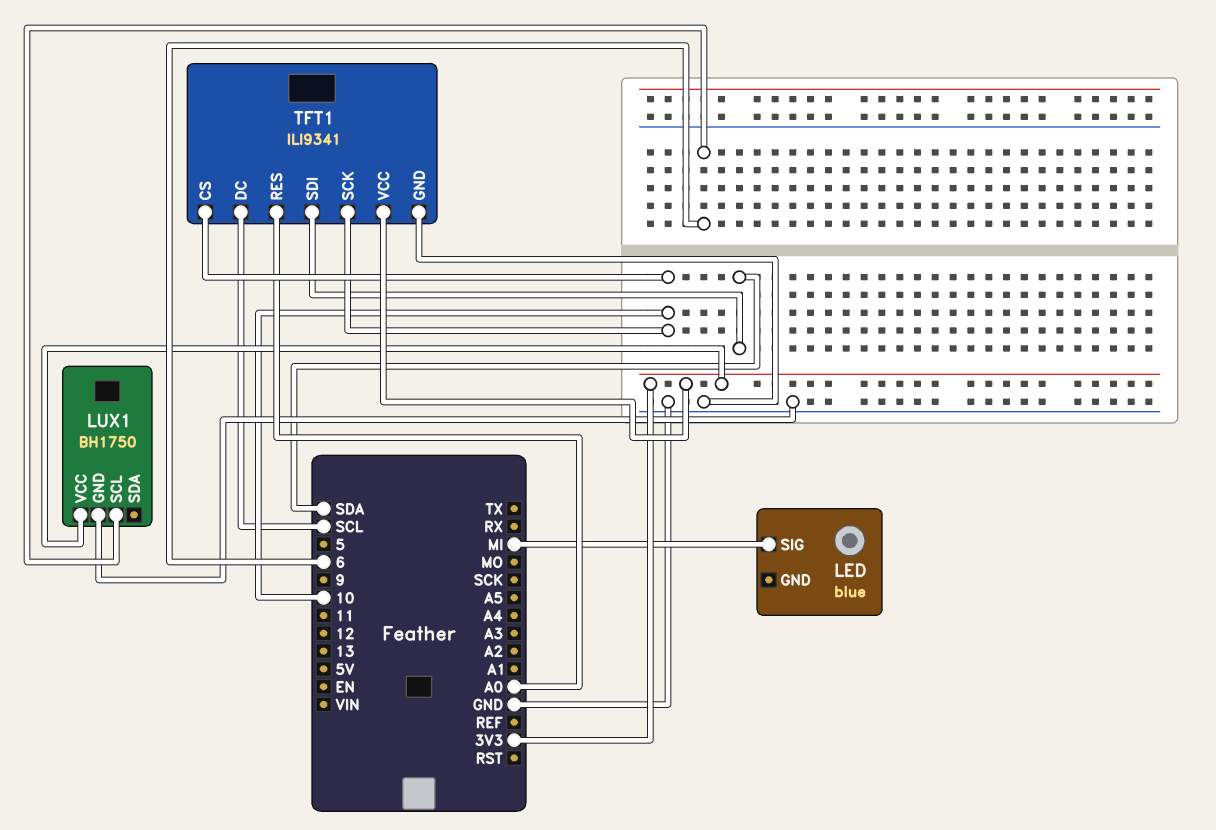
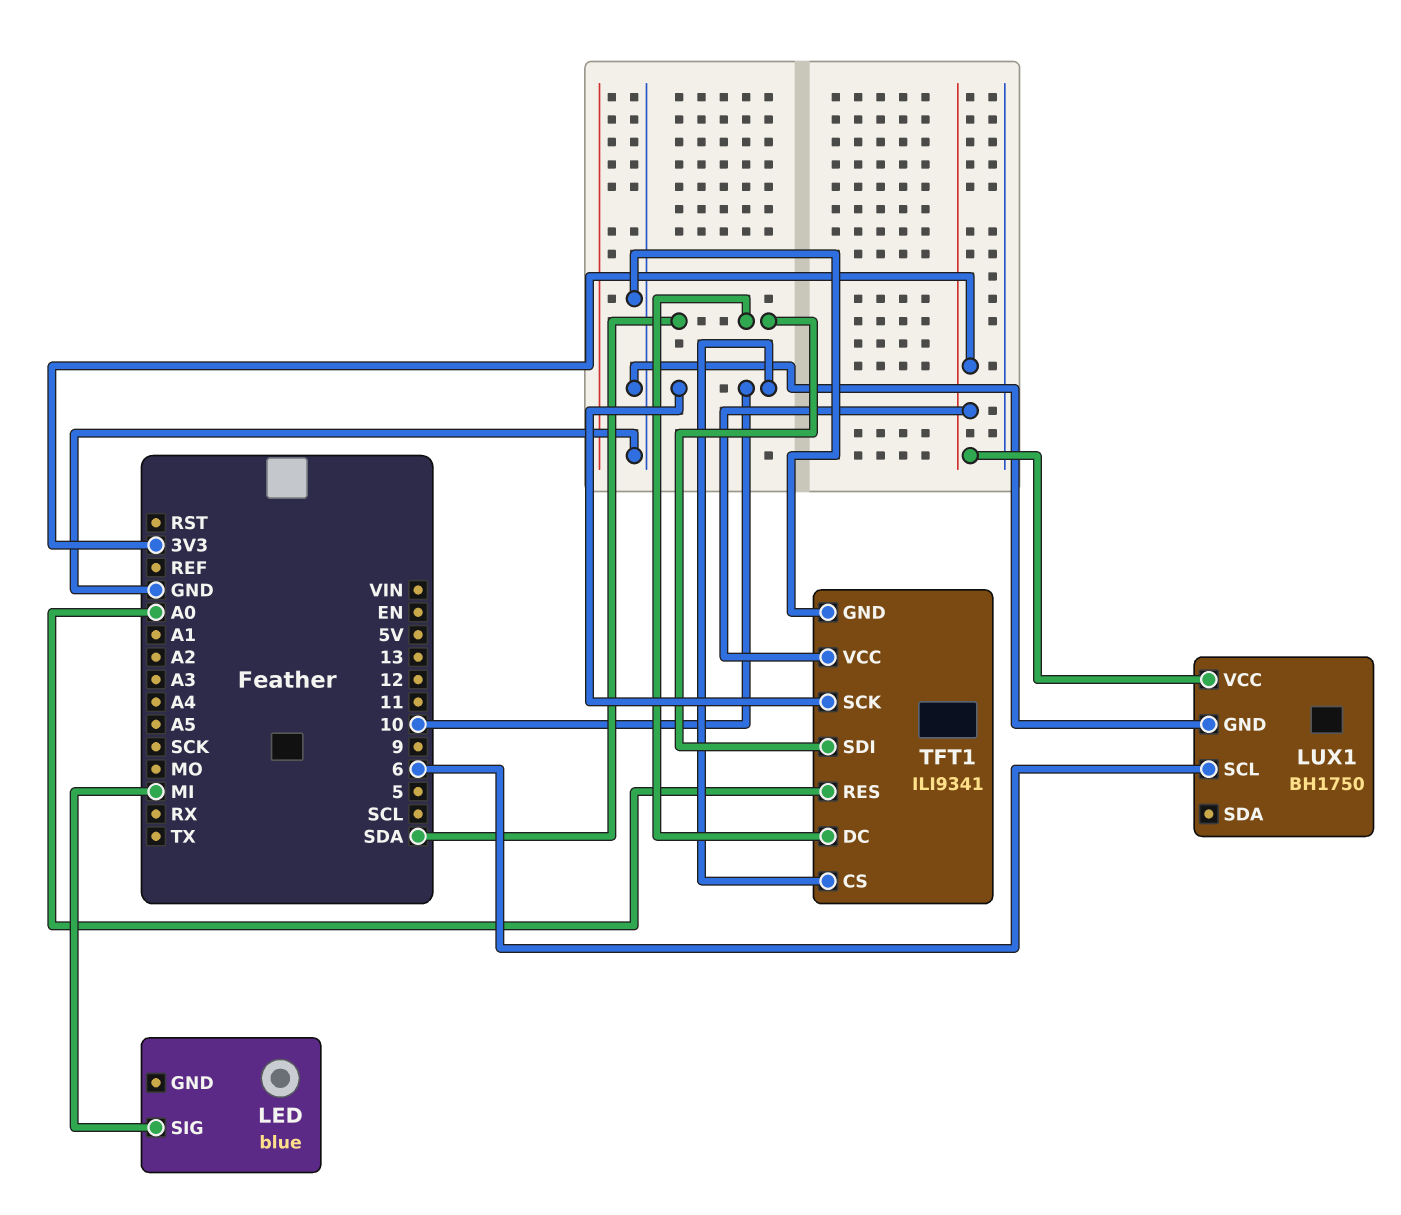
TFT1 pin DC: SCL -> SDA

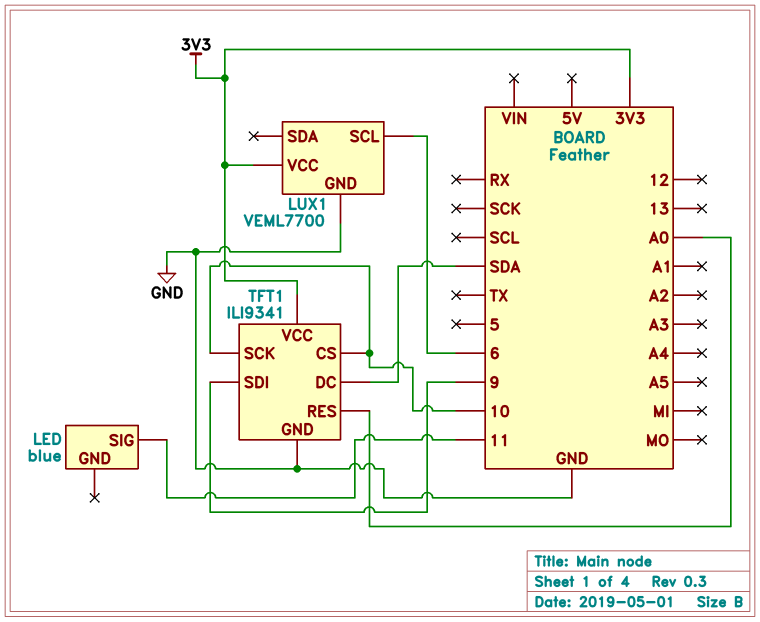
LED pin SIG: MI -> 11
LUX1: BH1750 -> VEML7700
TFT1 pin SDI: SDA -> 9

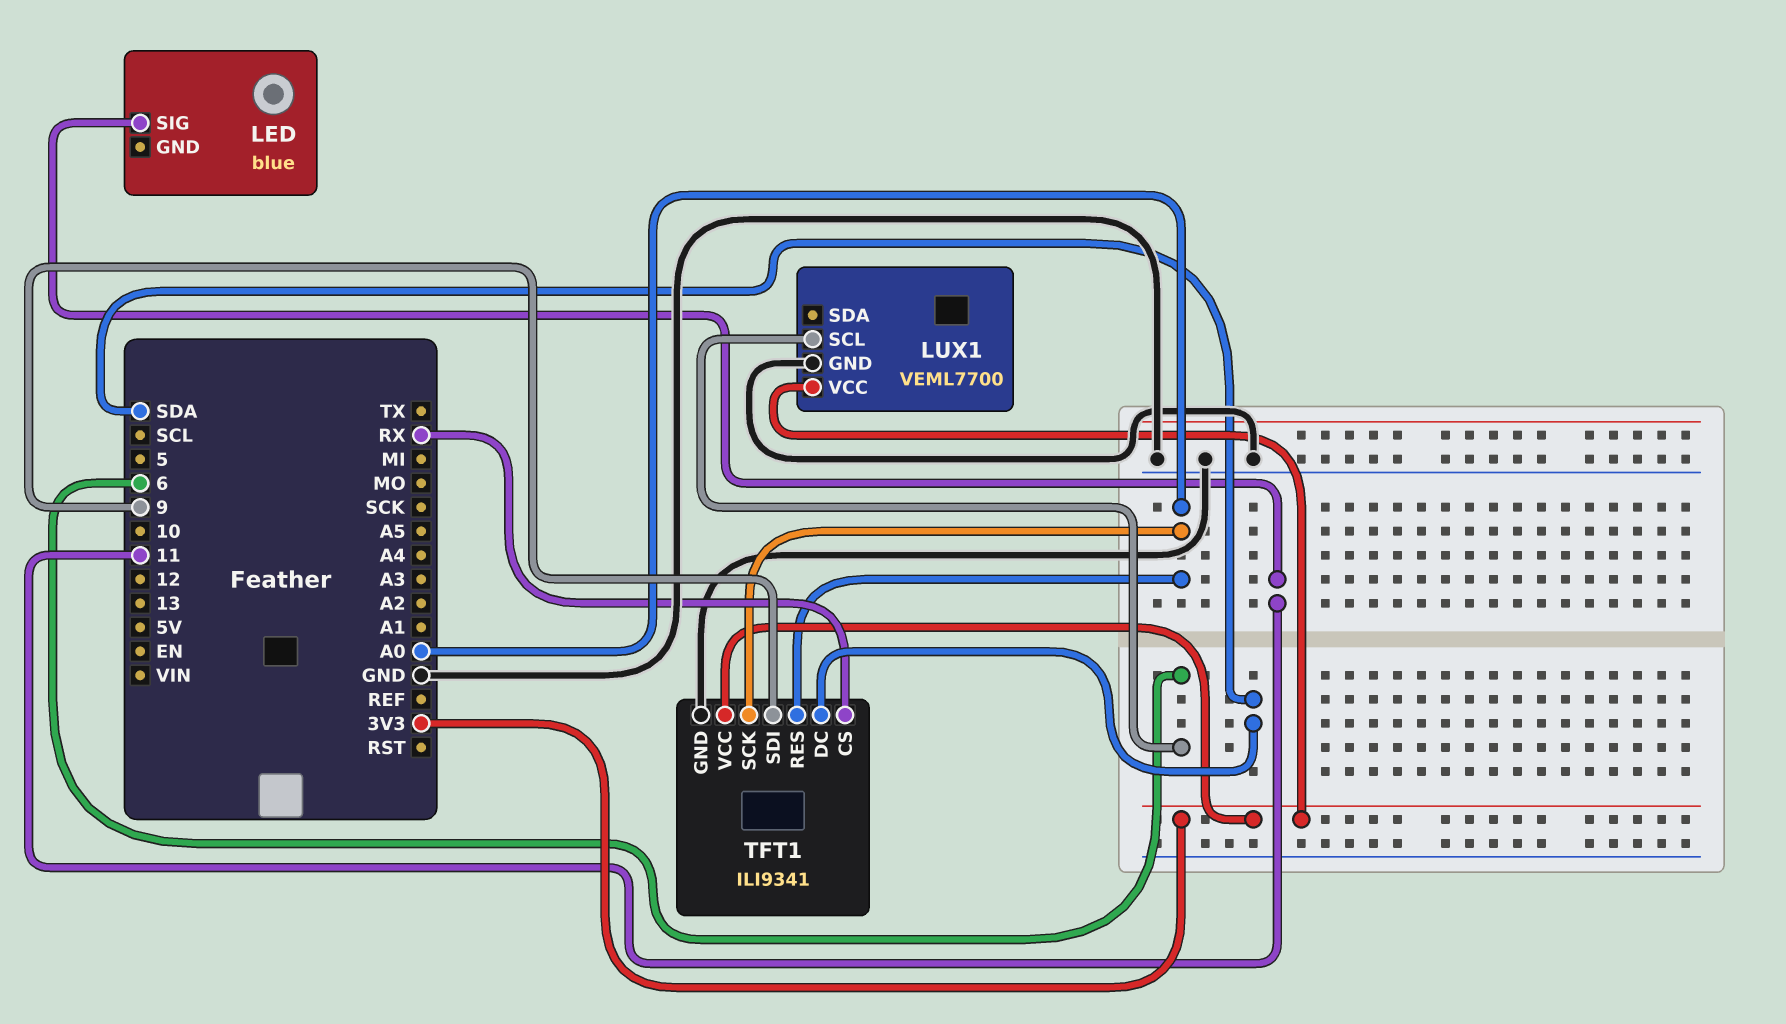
TFT1 pin CS: 10 -> RX
TFT1 pin SCK: 10 -> A0

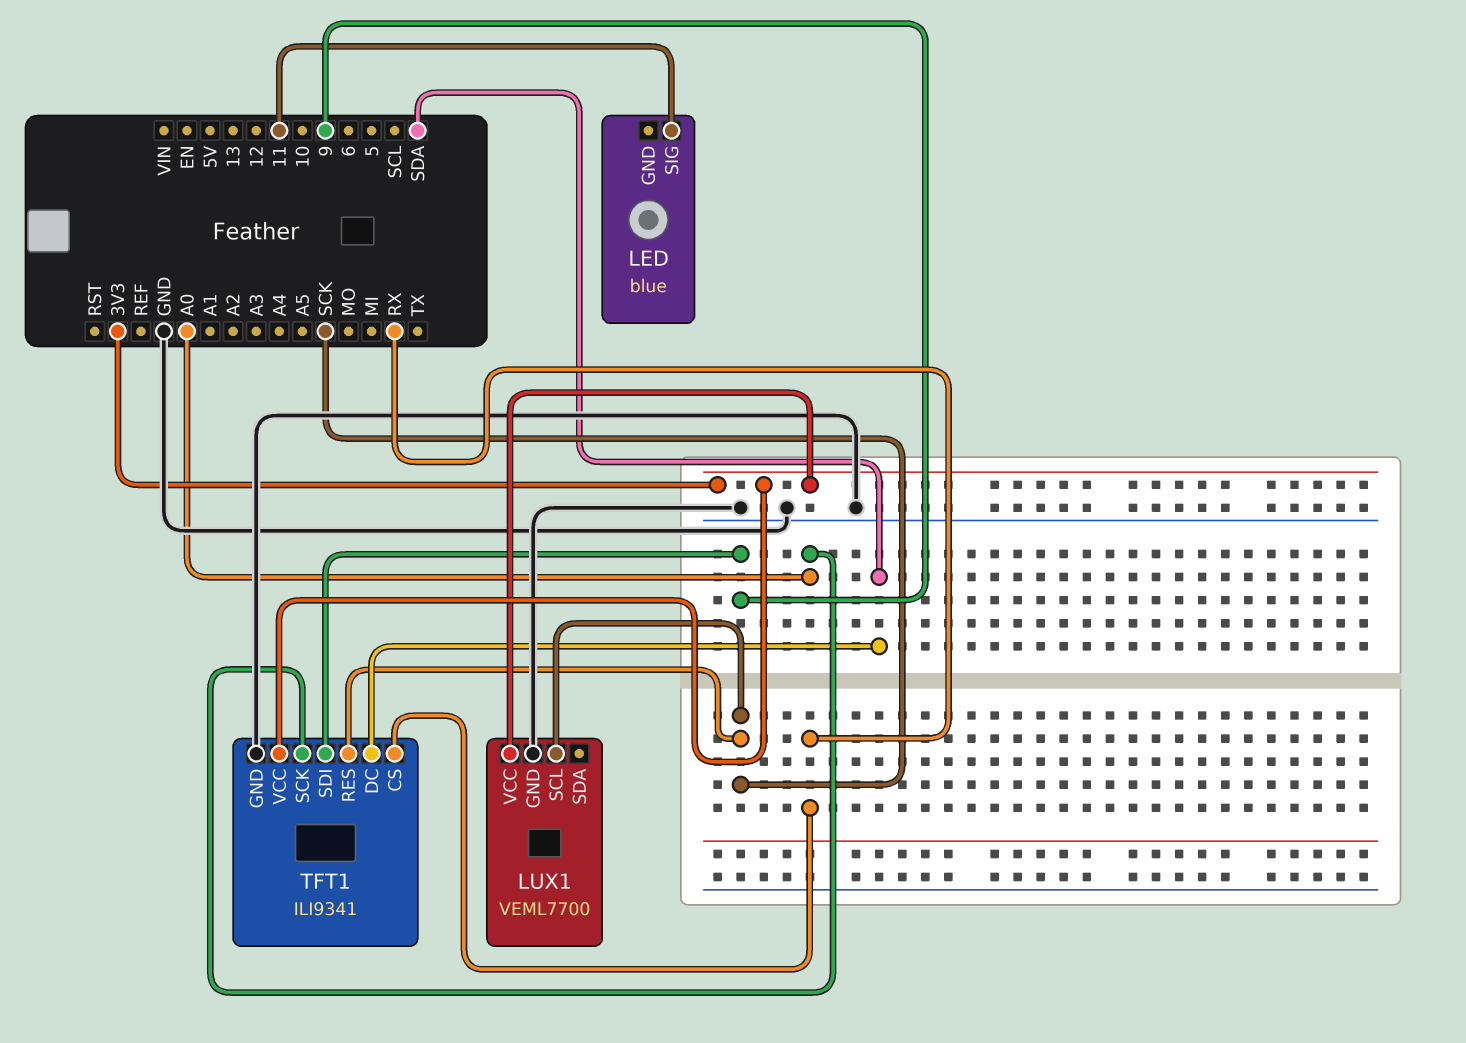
LUX1 pin SCL: 6 -> SCK
TFT1 pin RES: A0 -> SCK

